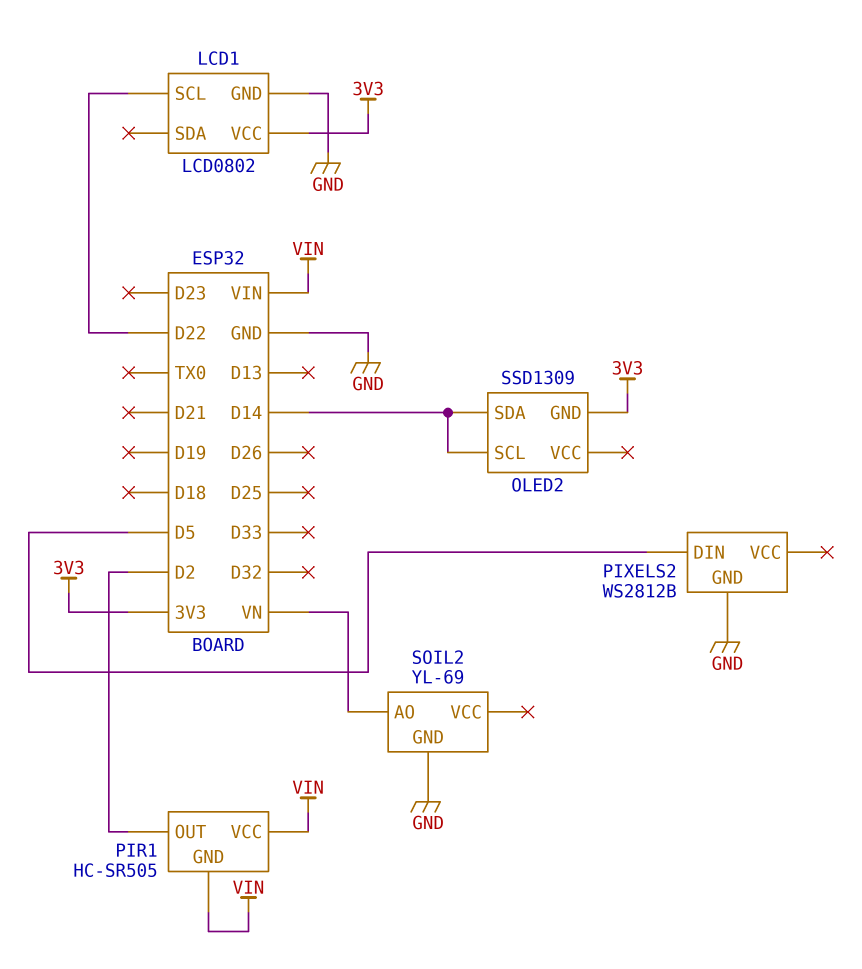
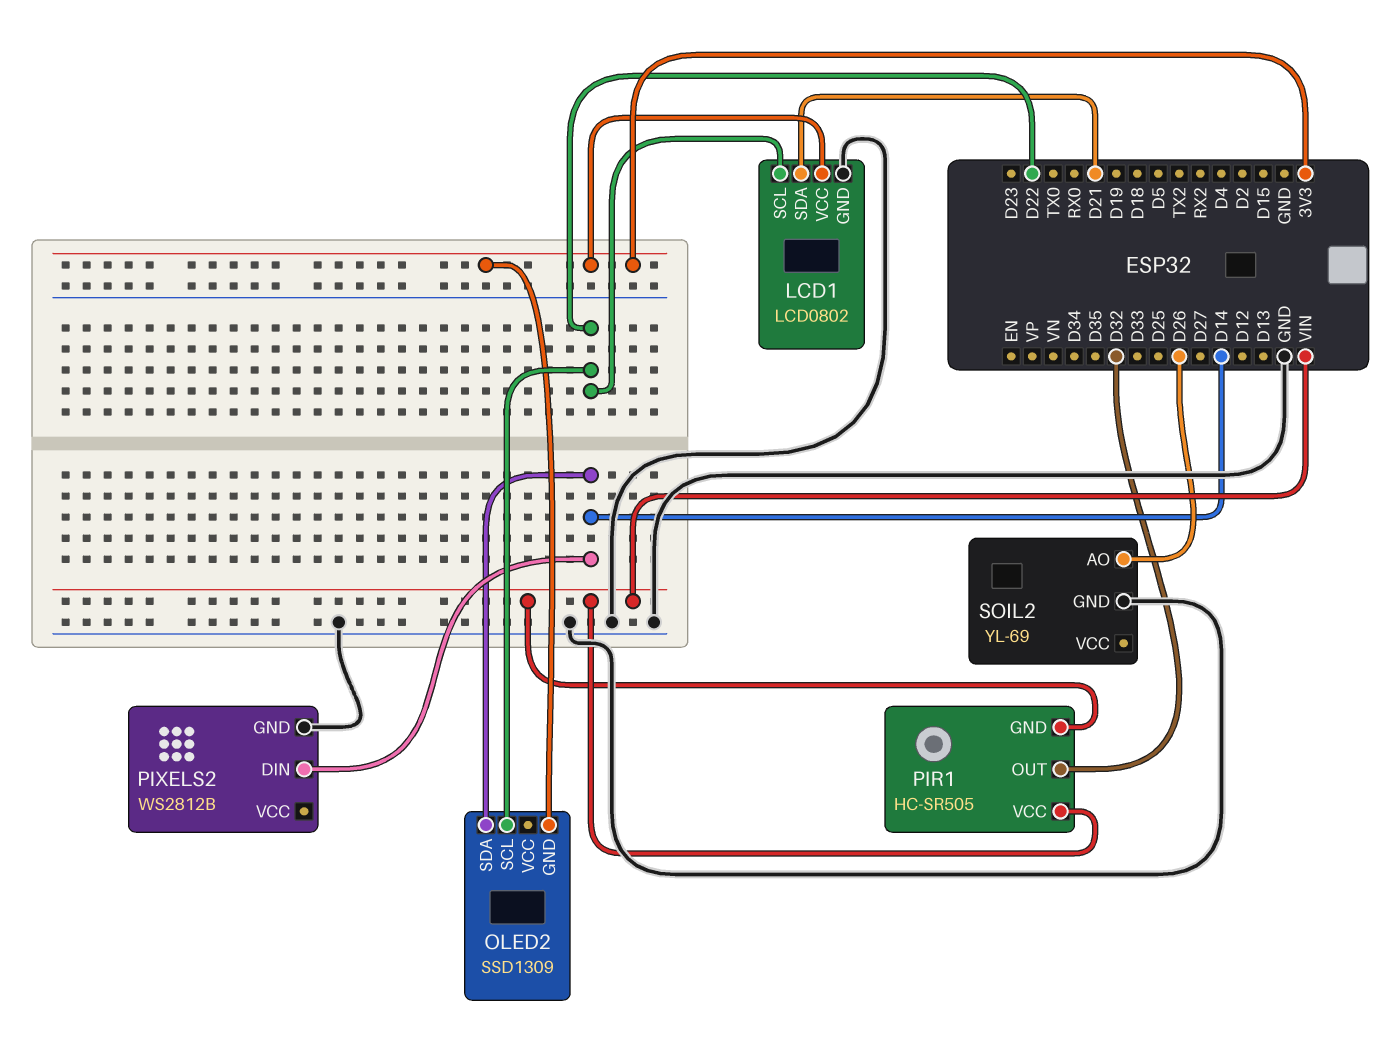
LCD1 pin SDA: none -> D21
OLED2 pin SCL: D14 -> D22
PIR1 pin OUT: D2 -> D32
PIXELS2 pin DIN: D5 -> D14
SOIL2 pin AO: VN -> D26

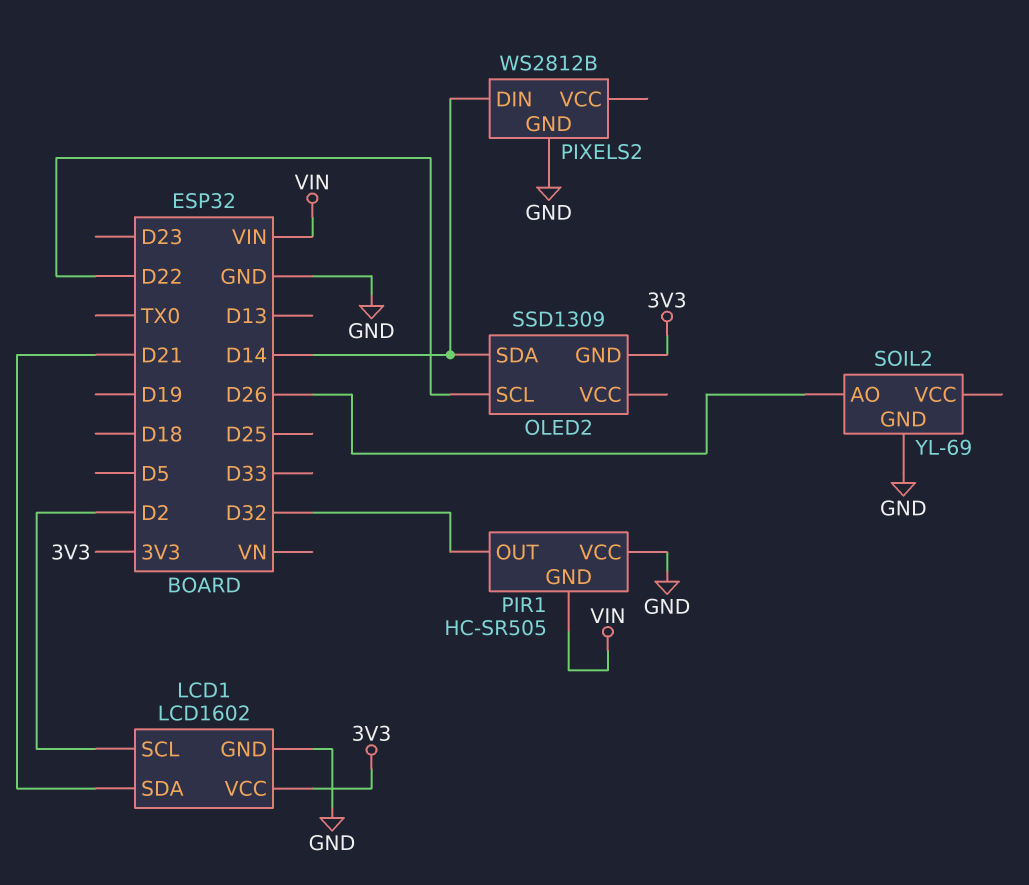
LCD1: LCD0802 -> LCD1602
LCD1 pin SCL: D22 -> D2
PIR1 pin VCC: VIN -> GND

